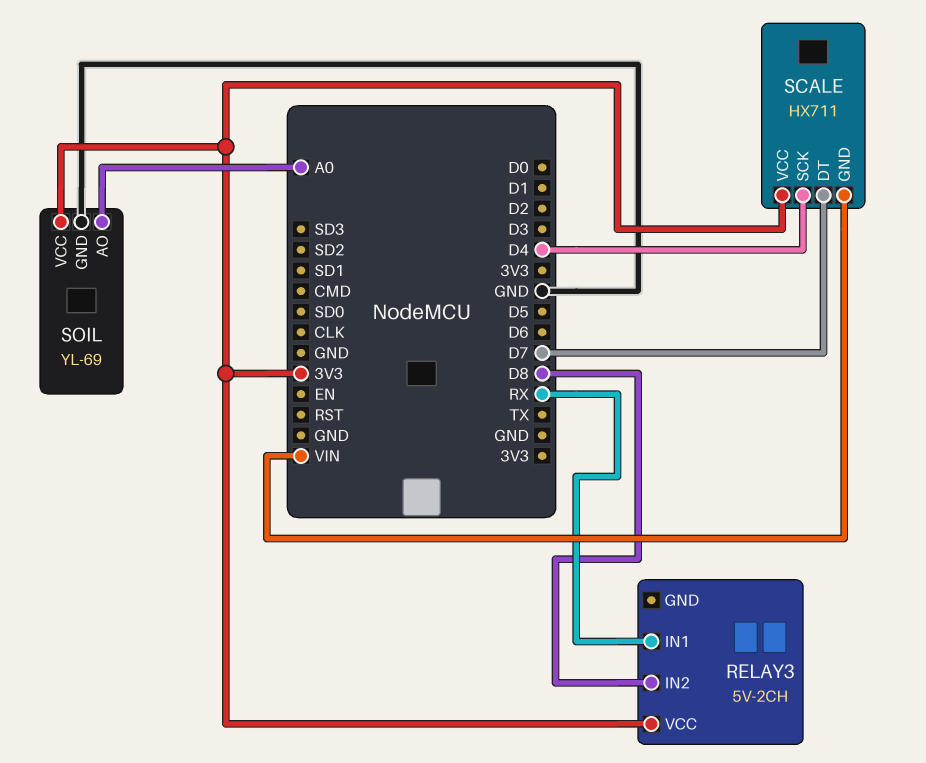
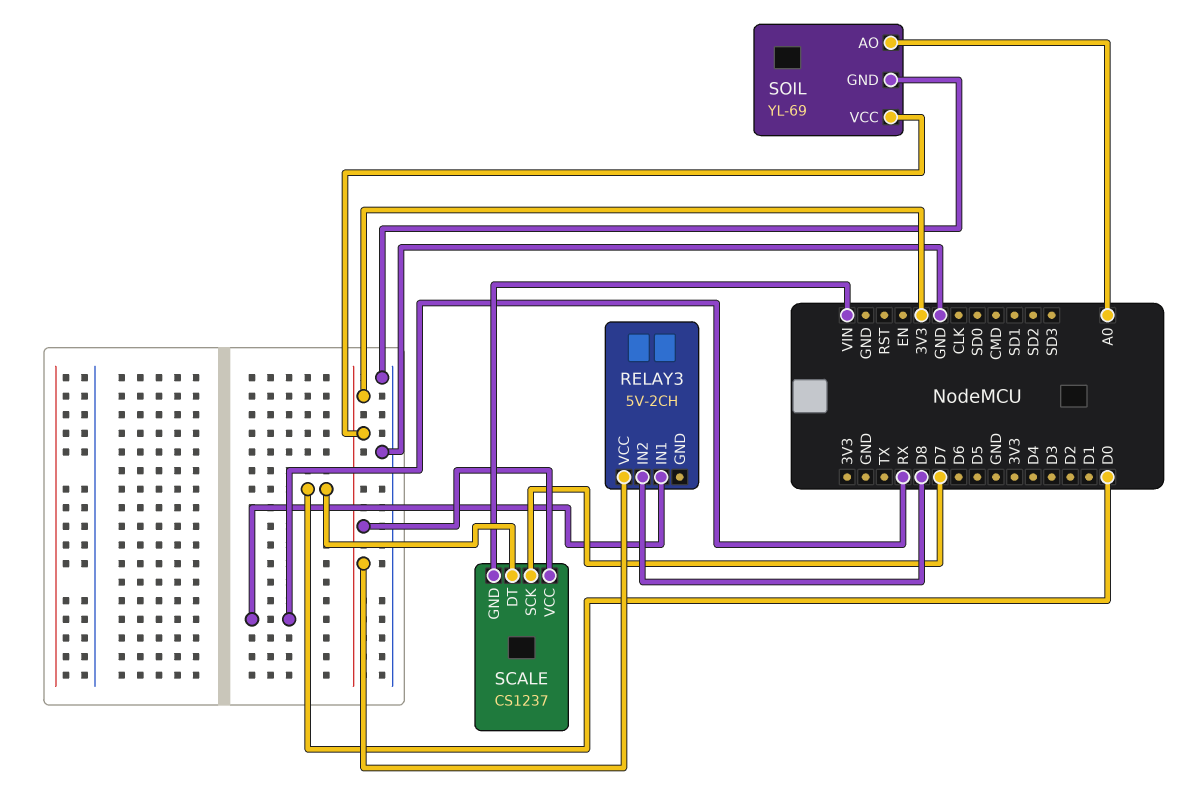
SCALE: HX711 -> CS1237
SCALE pin DT: D7 -> D0
SCALE pin SCK: D4 -> D7

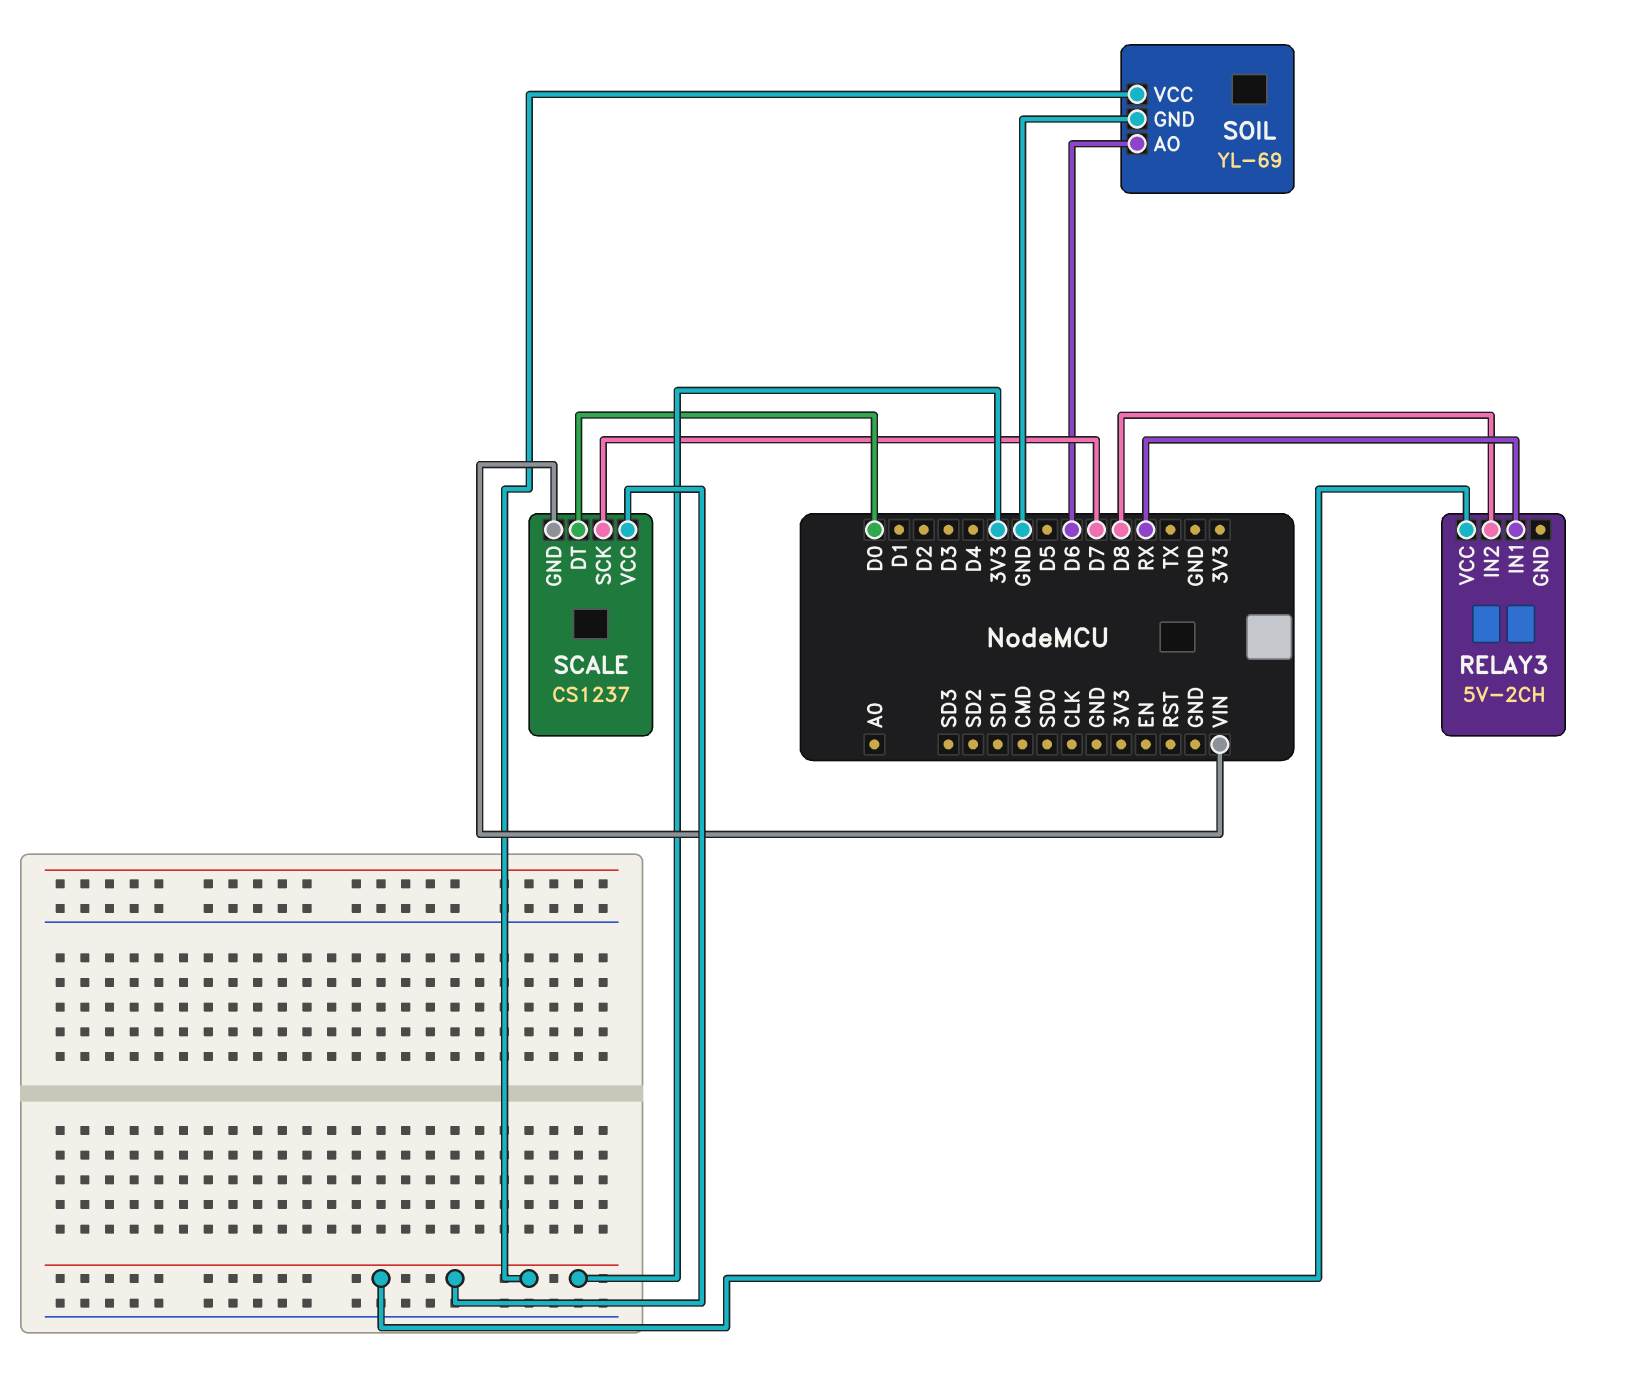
SOIL pin AO: A0 -> D6

